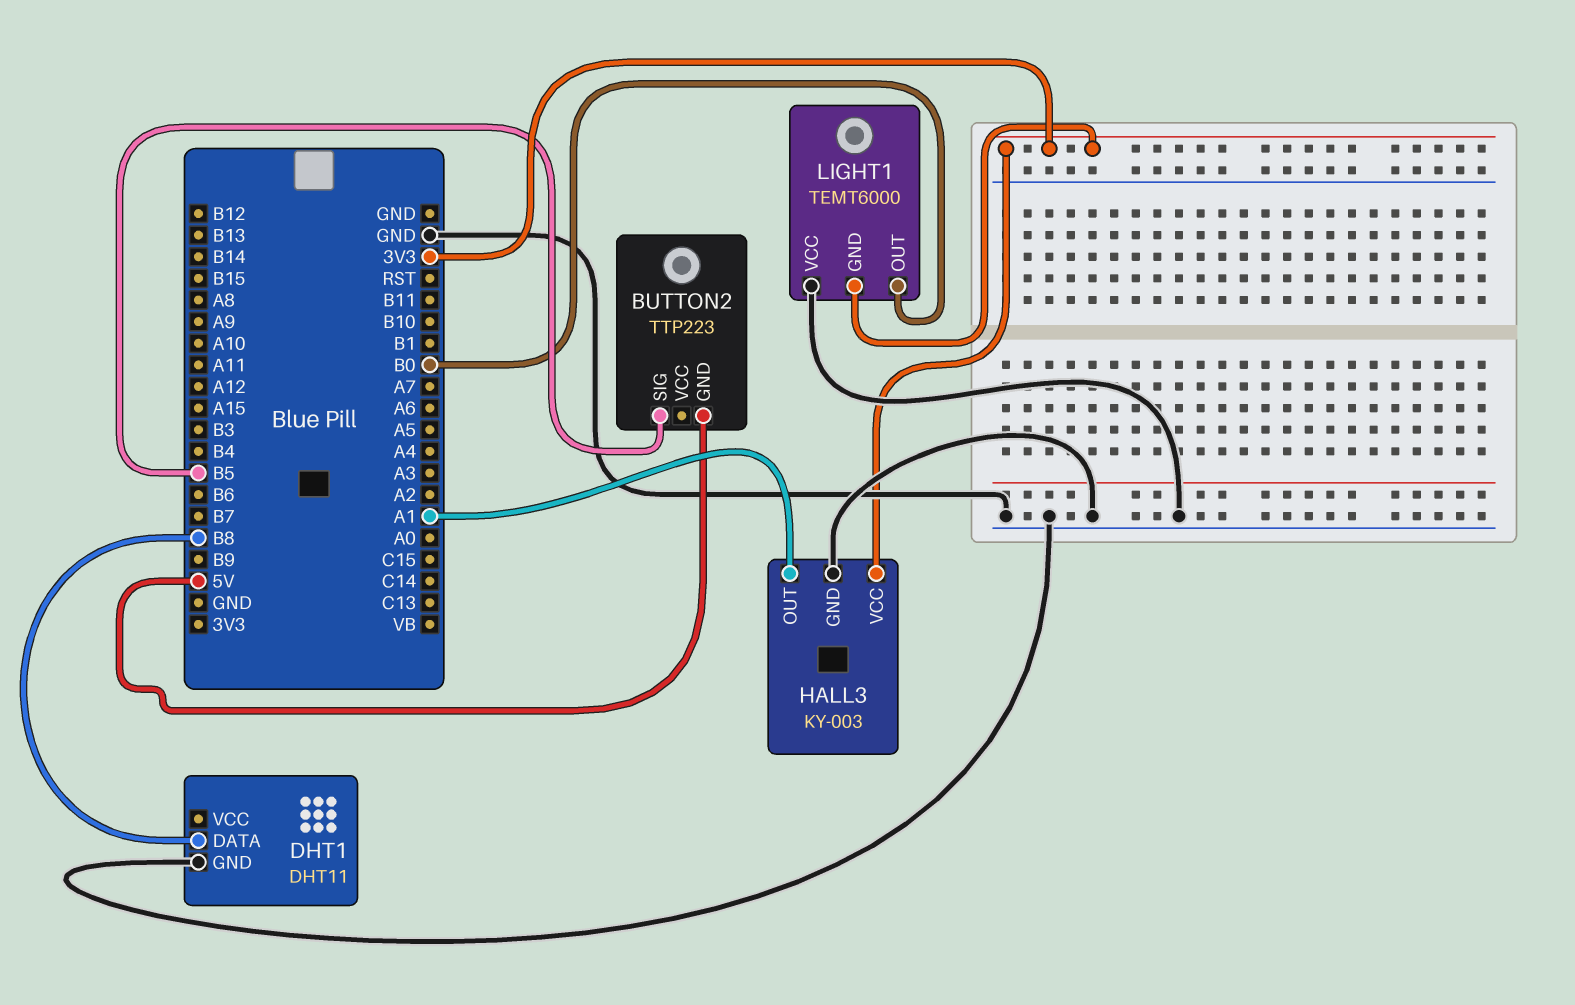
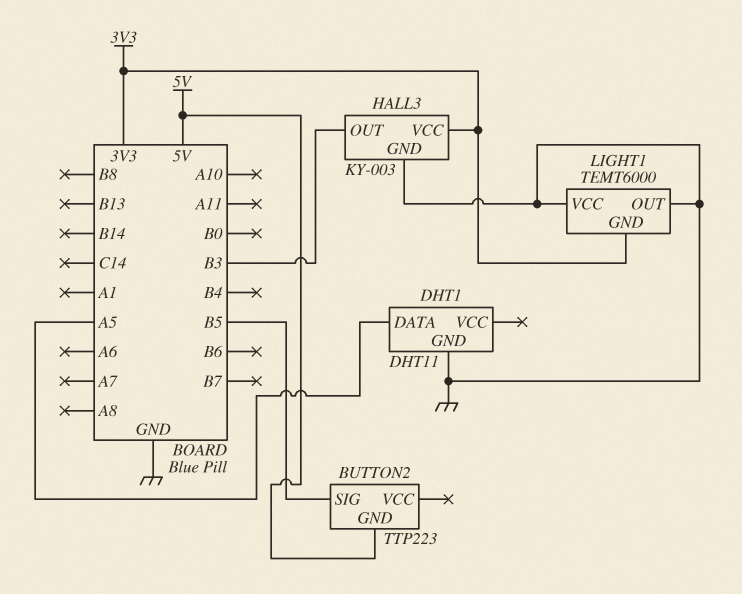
DHT1 pin DATA: B8 -> A5
HALL3 pin OUT: A1 -> B3
LIGHT1 pin OUT: B0 -> GND

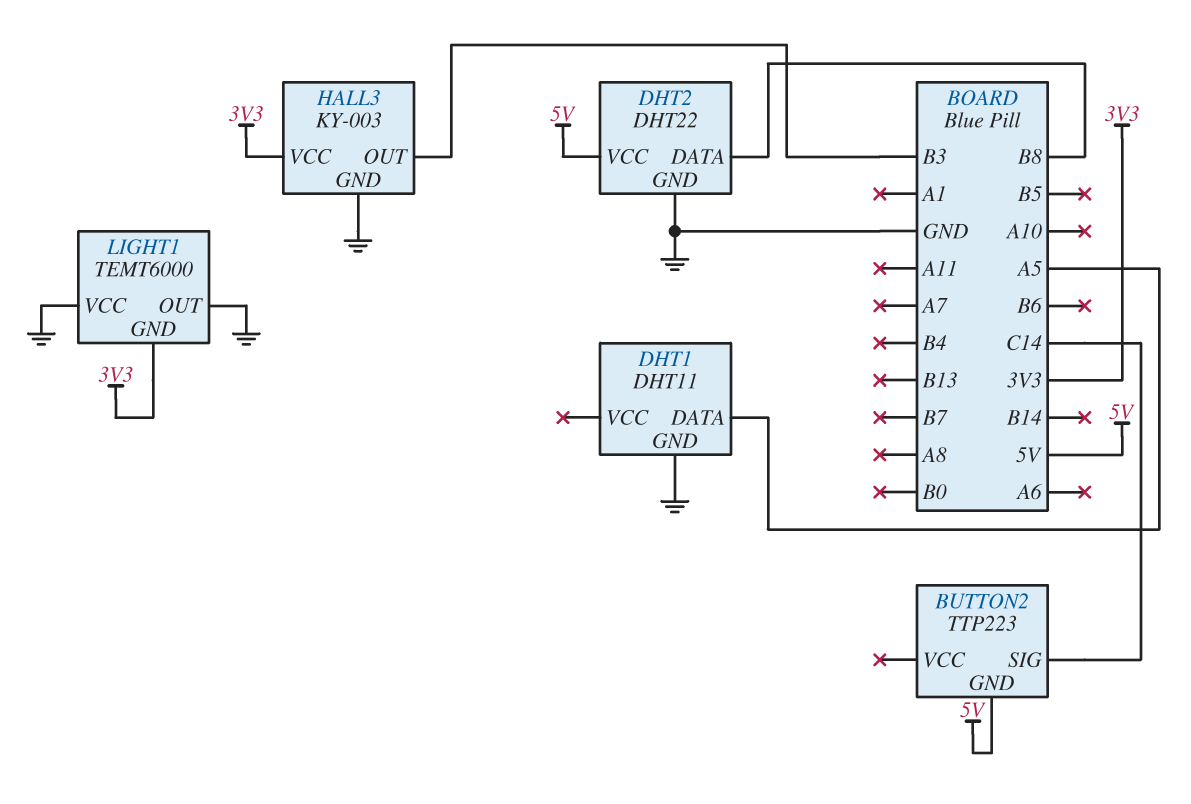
BUTTON2 pin SIG: B5 -> C14
DHT2: none -> DHT22
DHT2 pin DATA: none -> B8
DHT2 pin GND: none -> GND
DHT2 pin VCC: none -> 5V

